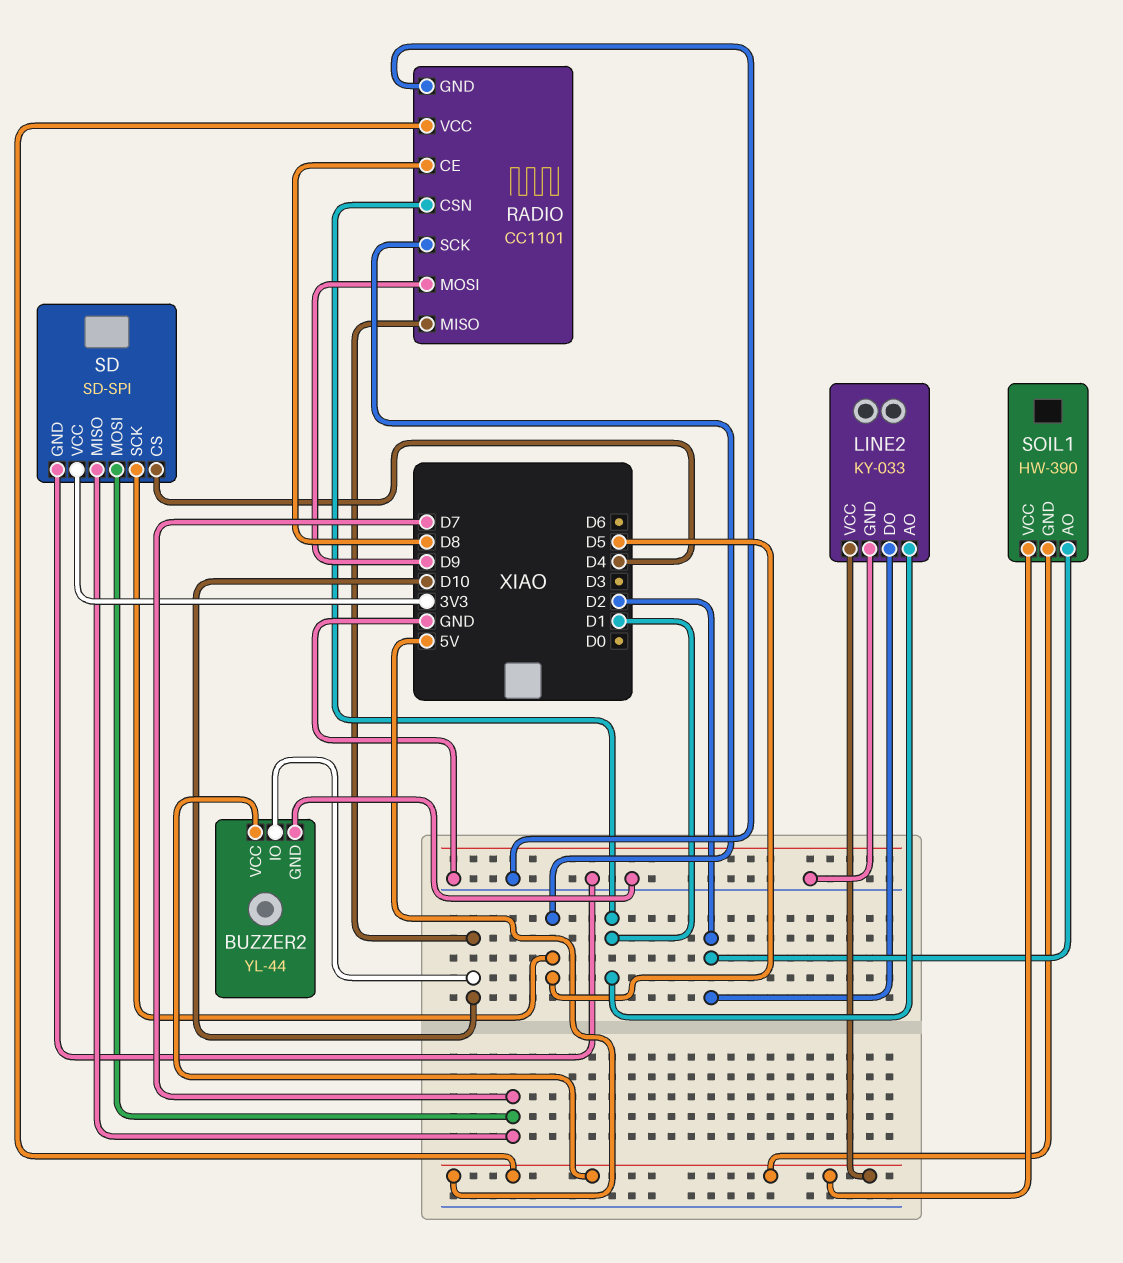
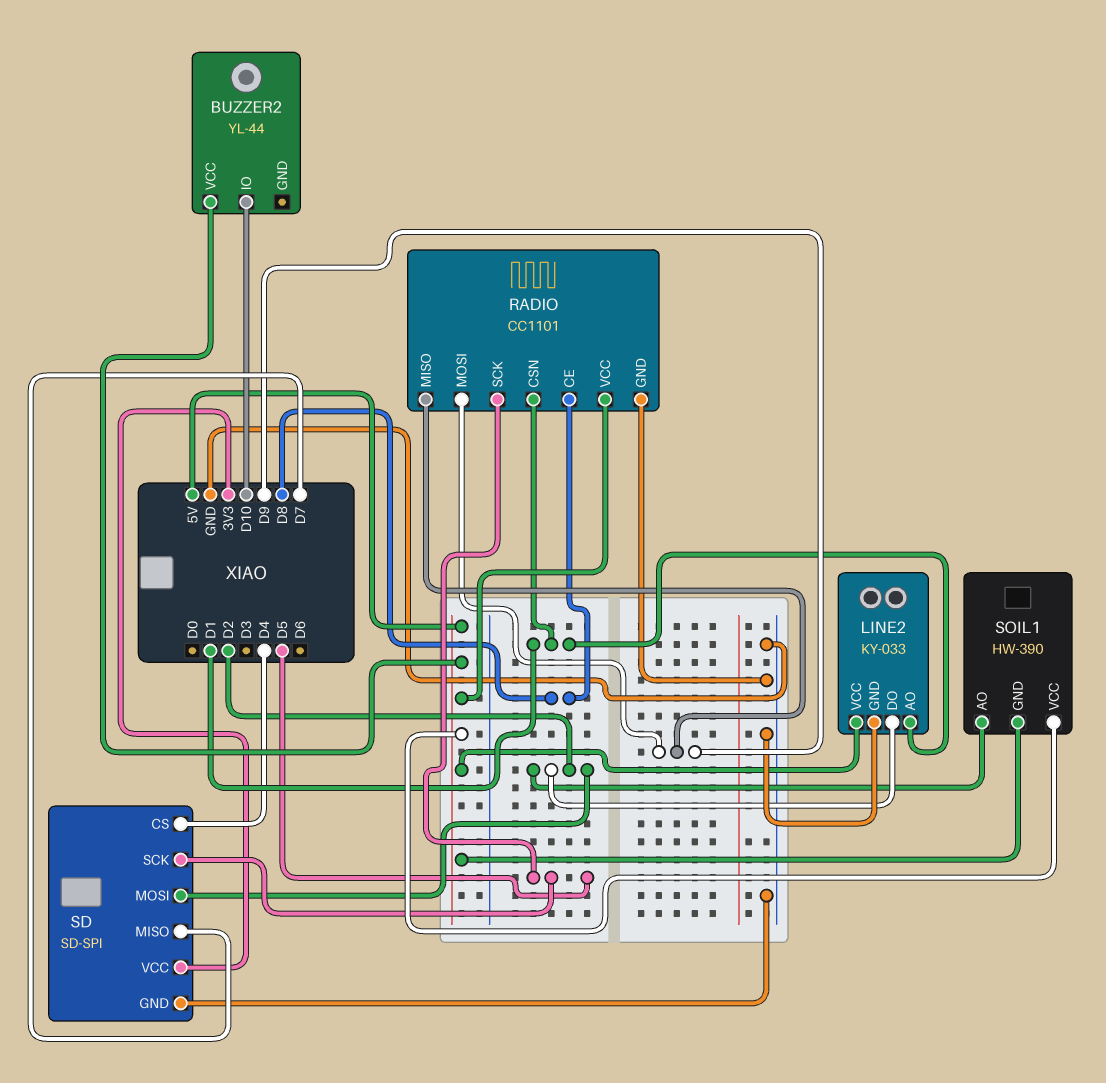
BUZZER2 pin GND: GND -> none
RADIO pin MISO: D10 -> D9
SD pin MOSI: D7 -> D2

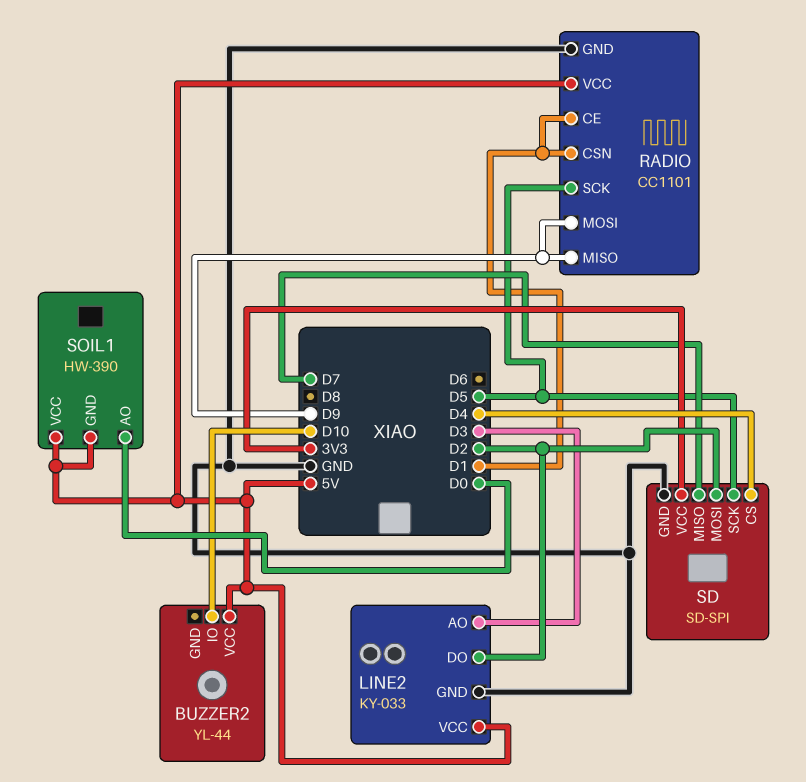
LINE2 pin AO: D1 -> D3
RADIO pin CE: D8 -> D1
SOIL1 pin AO: D2 -> D0

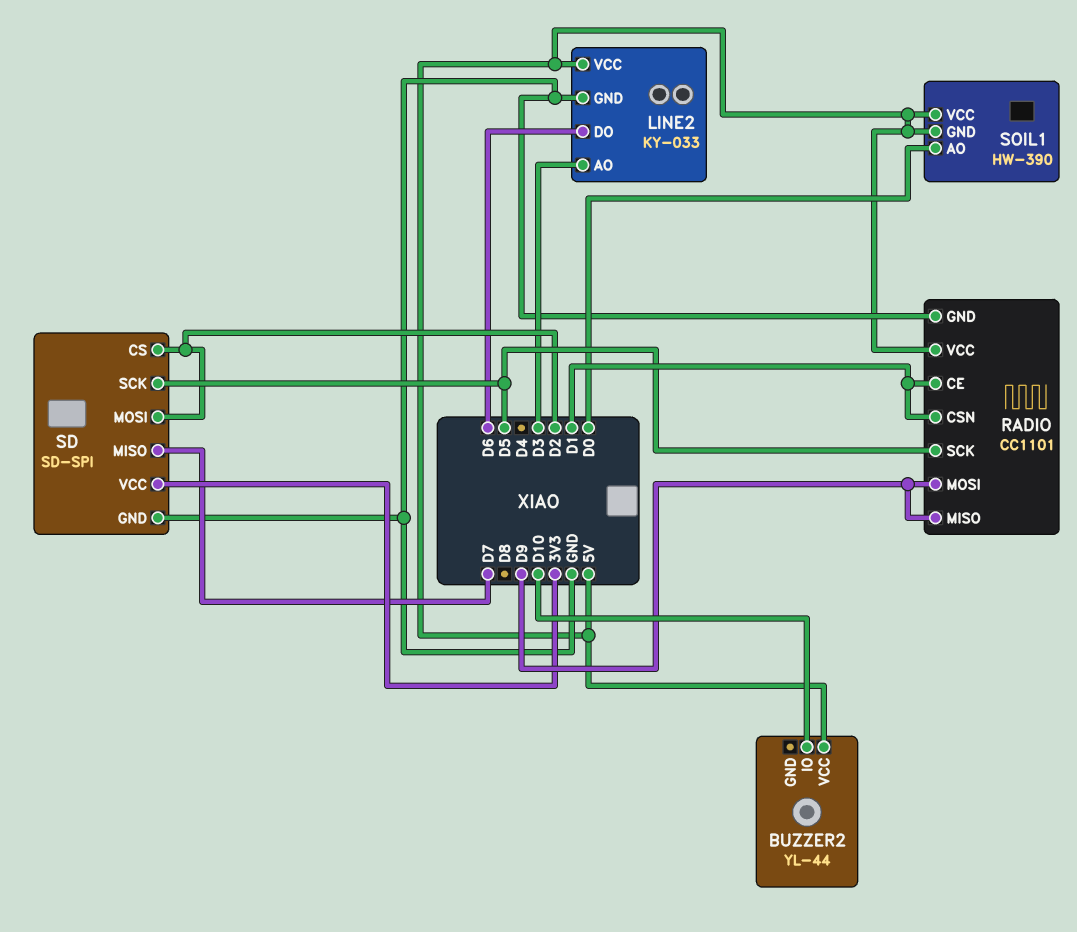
LINE2 pin DO: D2 -> D6
SD pin CS: D4 -> D2

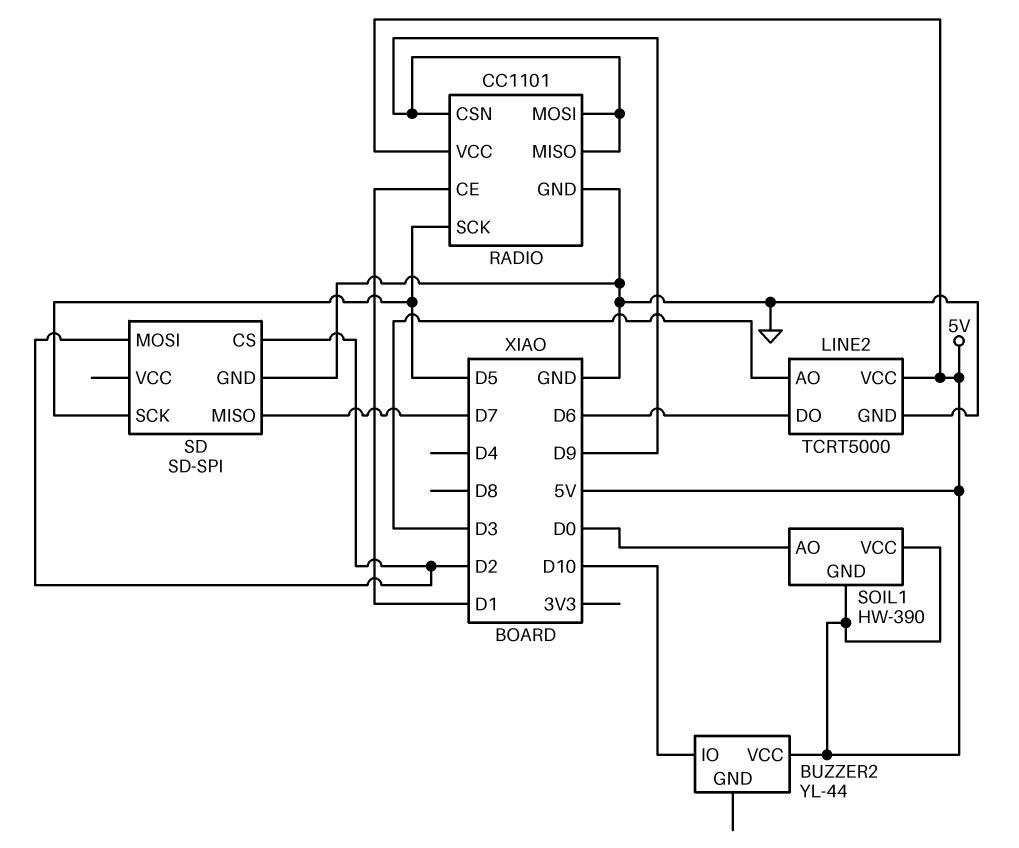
LINE2: KY-033 -> TCRT5000
RADIO pin CSN: D1 -> D9
SD pin VCC: 3V3 -> none

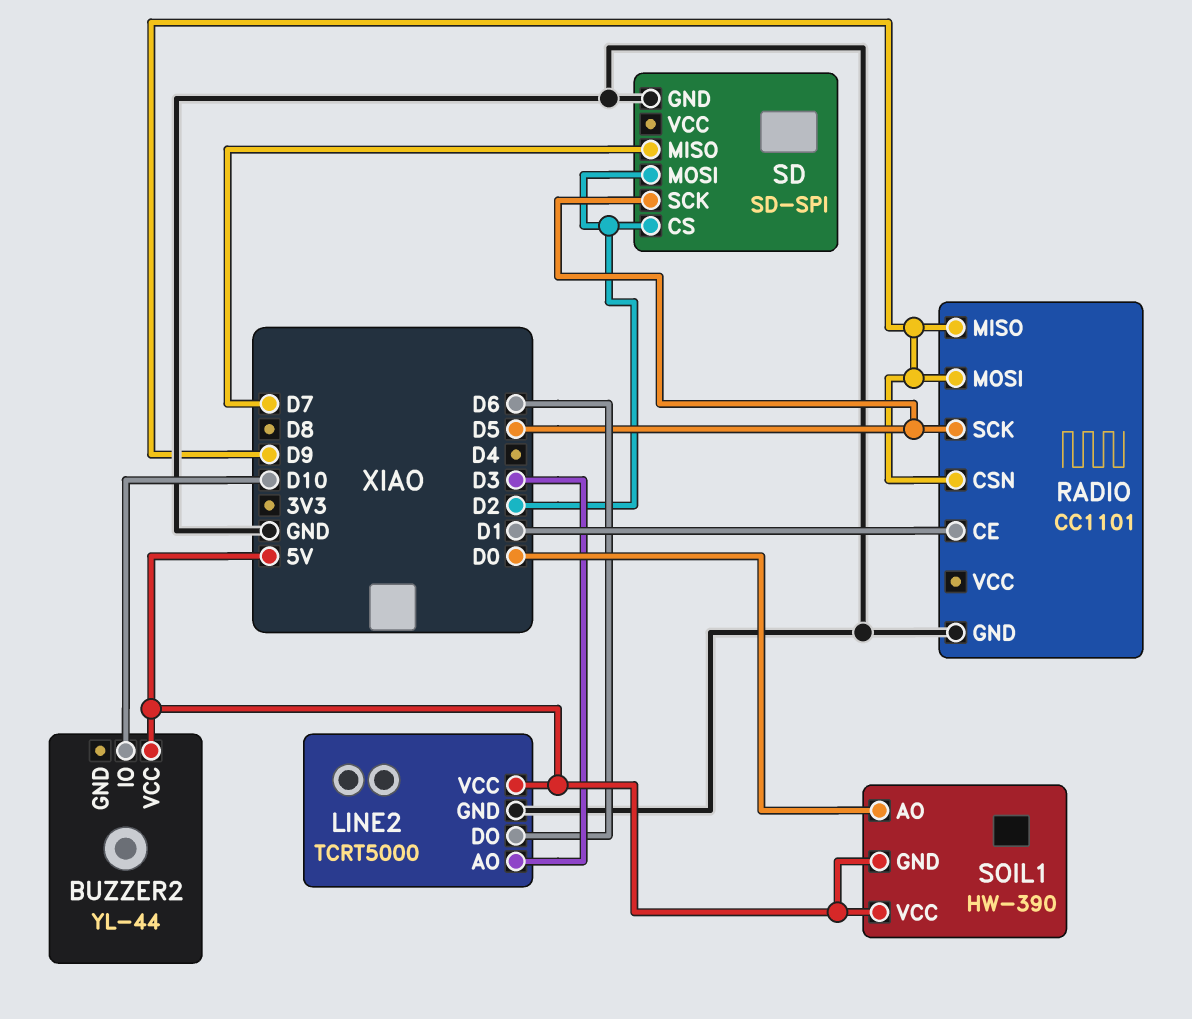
RADIO pin VCC: 5V -> none

